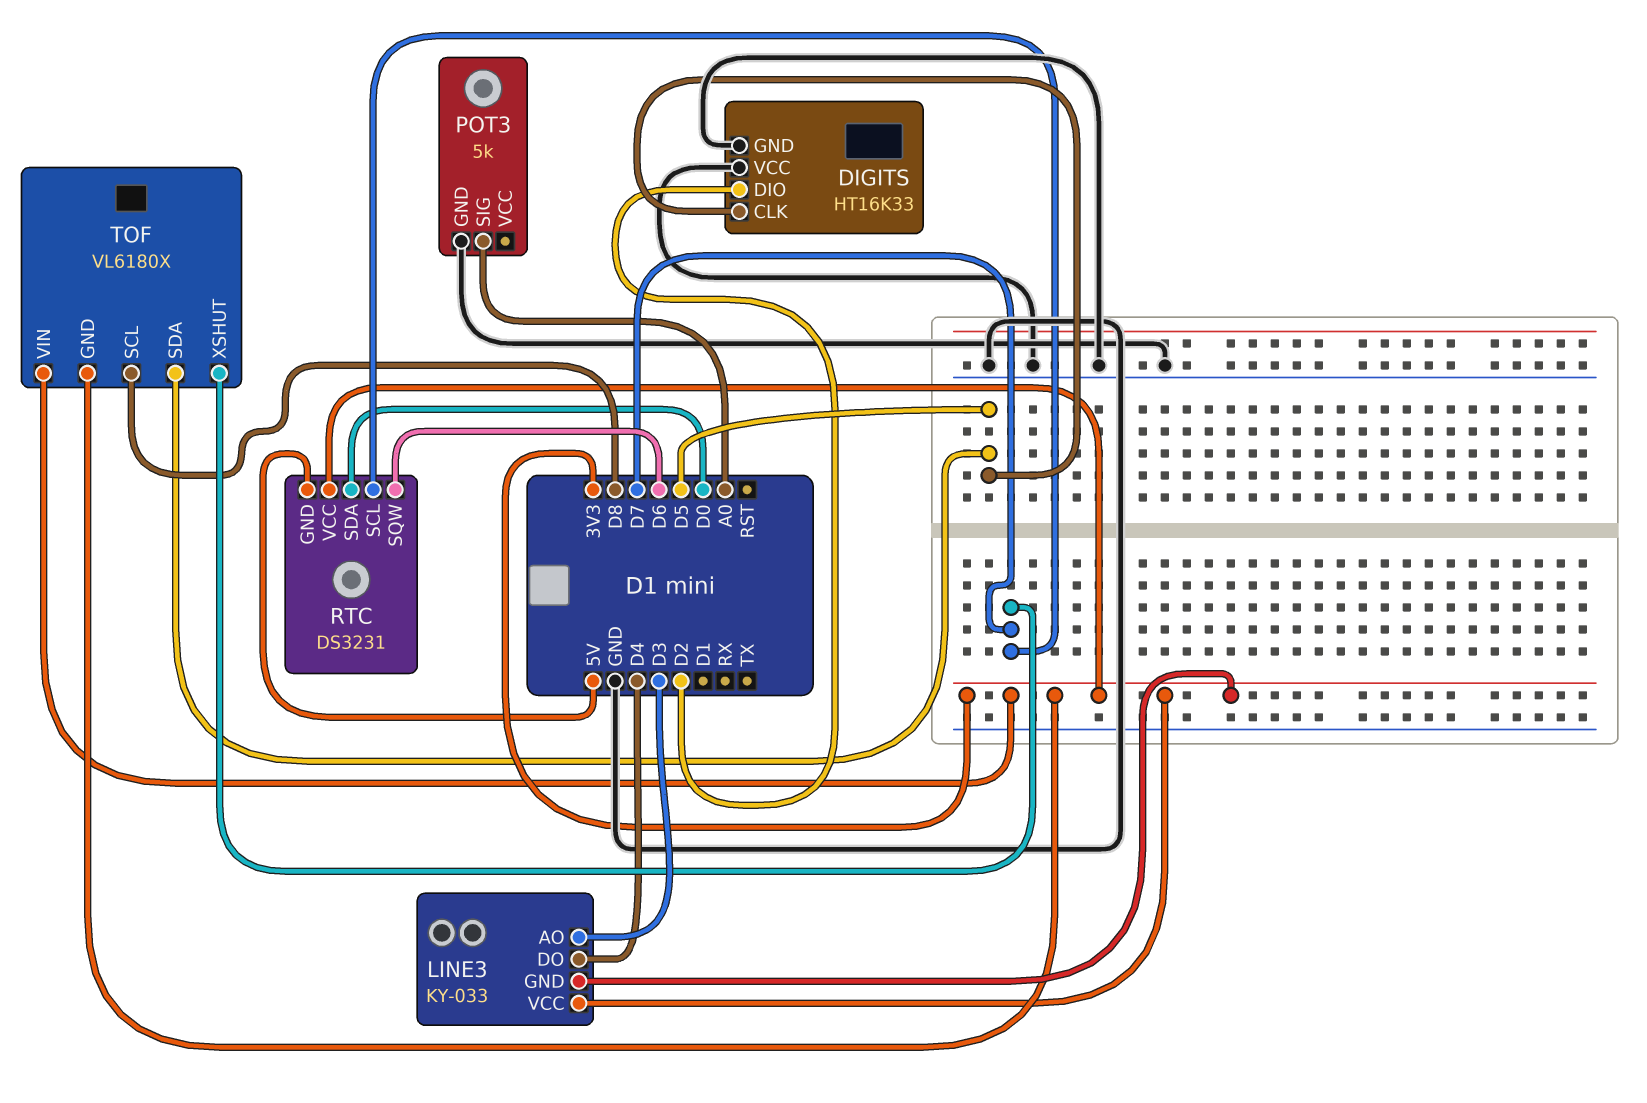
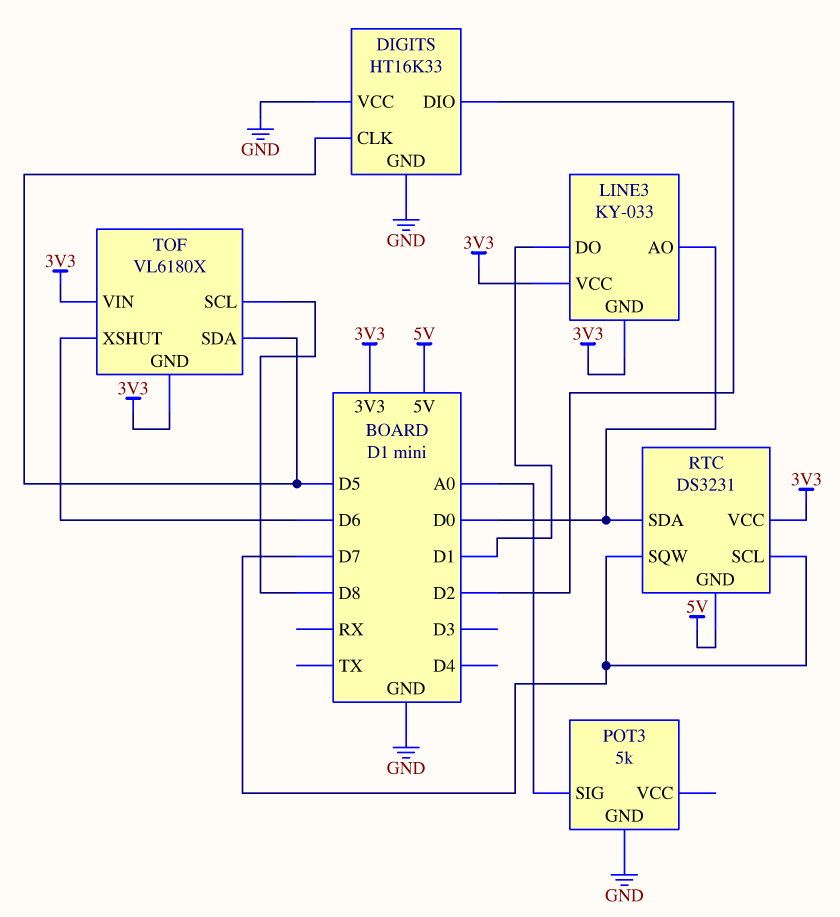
LINE3 pin AO: D3 -> D0
LINE3 pin DO: D4 -> D1
RTC pin SQW: D6 -> D7
TOF pin XSHUT: D7 -> D6

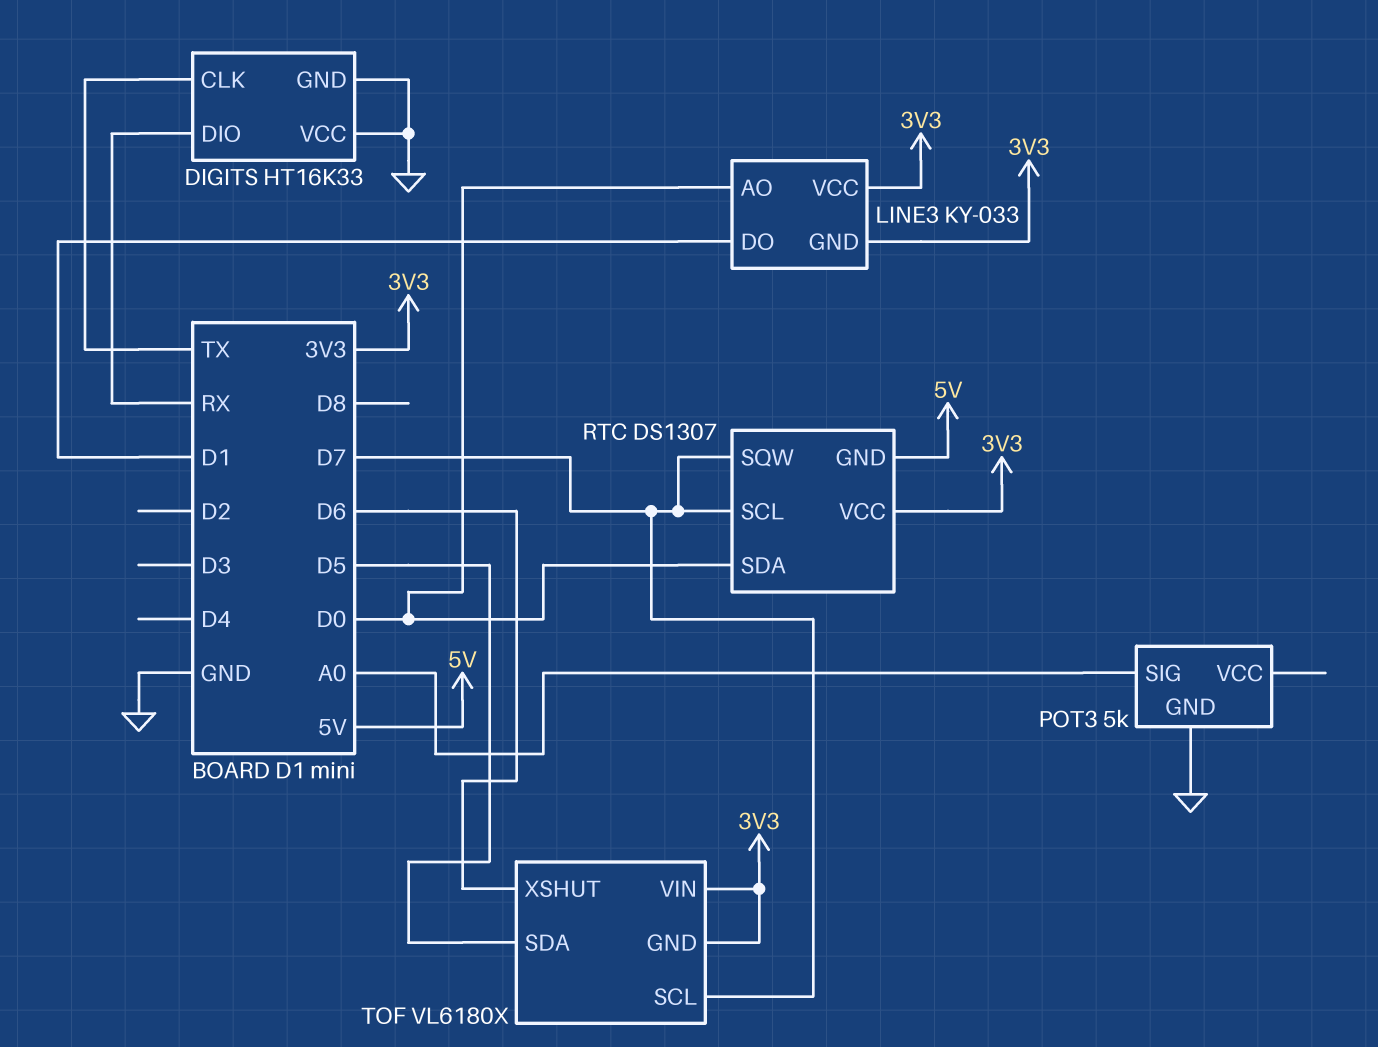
DIGITS pin CLK: D5 -> TX
DIGITS pin DIO: D2 -> RX
RTC: DS3231 -> DS1307
TOF pin SCL: D8 -> D7

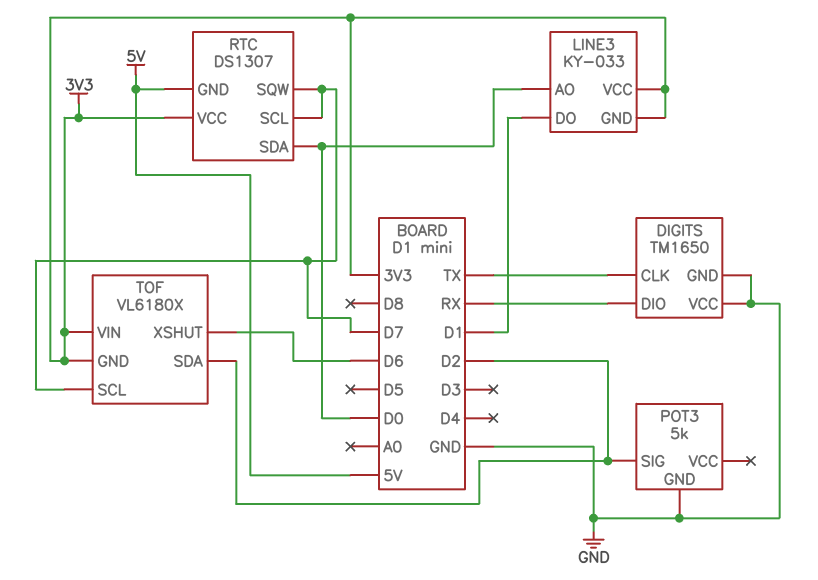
DIGITS: HT16K33 -> TM1650
POT3 pin SIG: A0 -> D2
TOF pin SDA: D5 -> D2

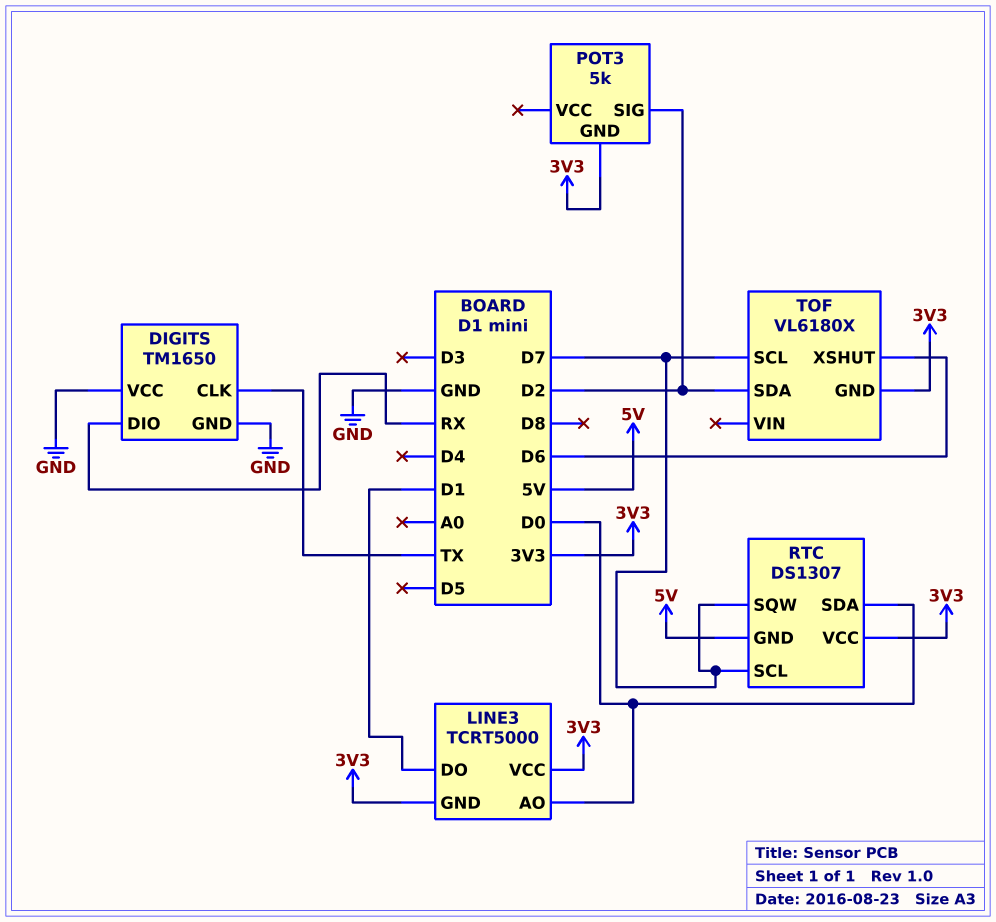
LINE3: KY-033 -> TCRT5000
POT3 pin GND: GND -> 3V3
TOF pin VIN: 3V3 -> none

